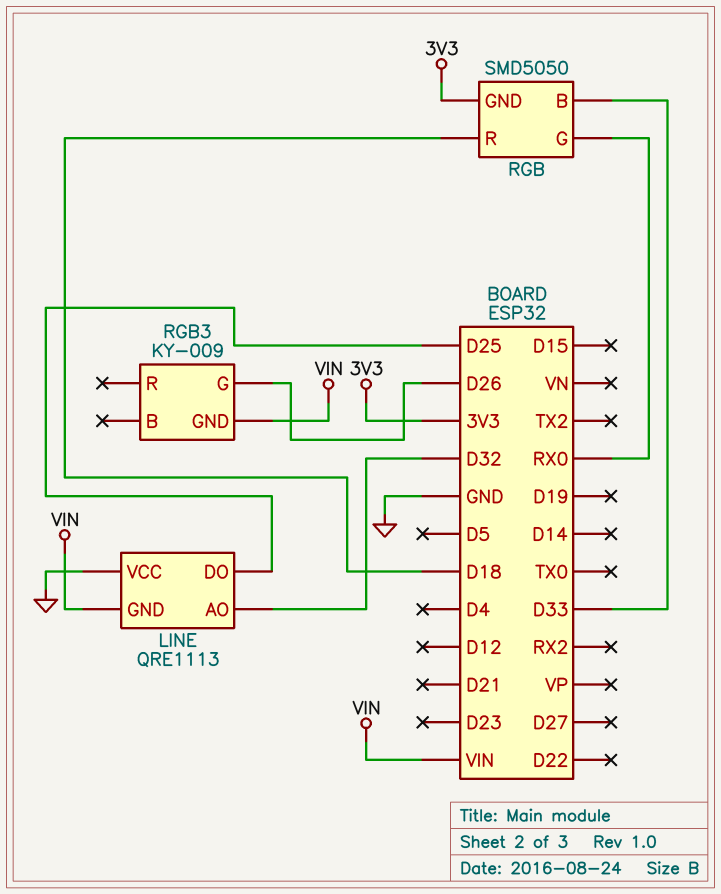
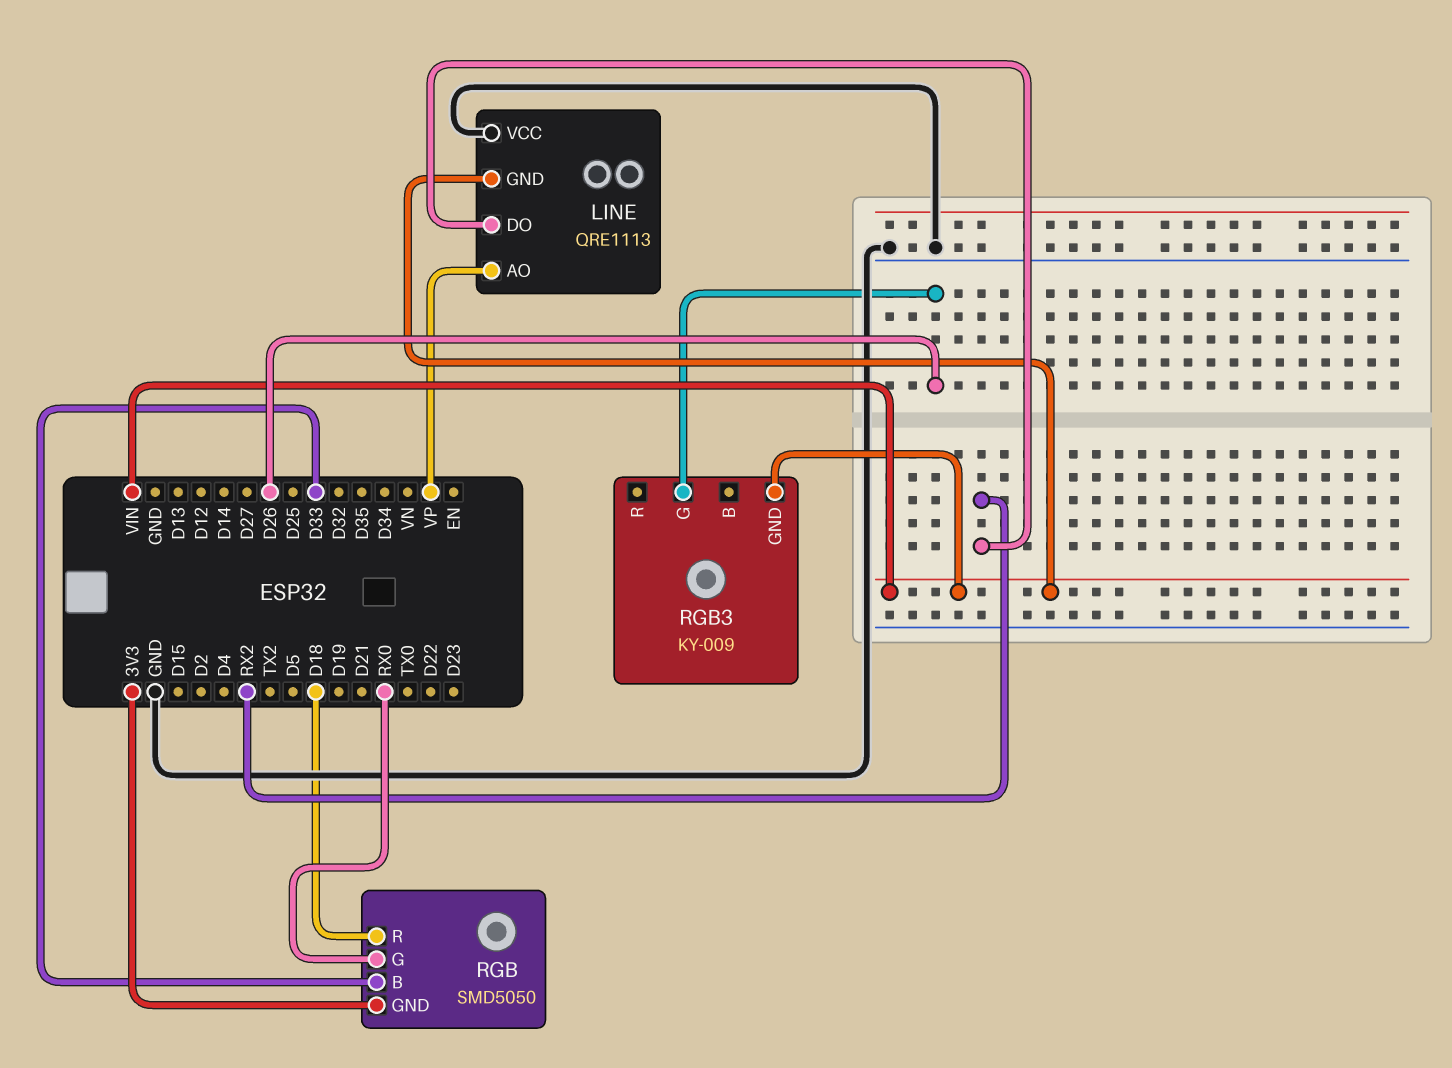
LINE pin AO: D32 -> VP
LINE pin DO: D25 -> RX2

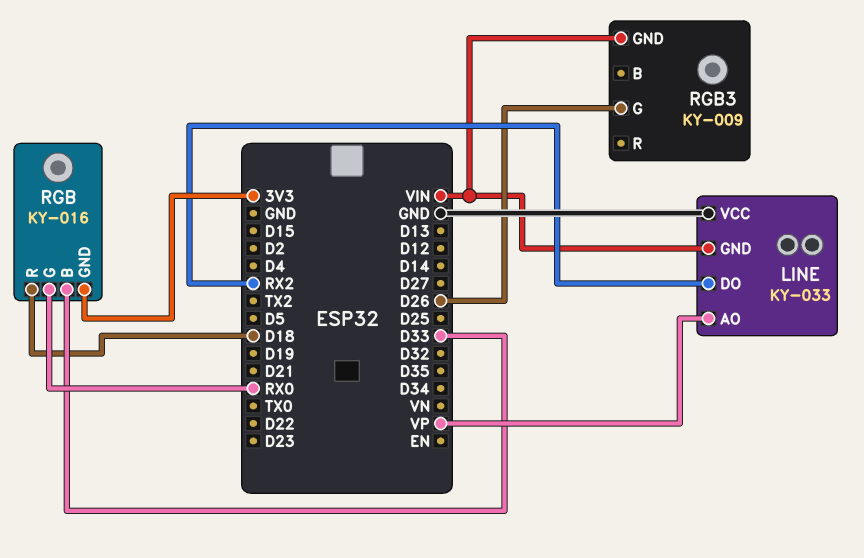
LINE: QRE1113 -> KY-033
RGB: SMD5050 -> KY-016

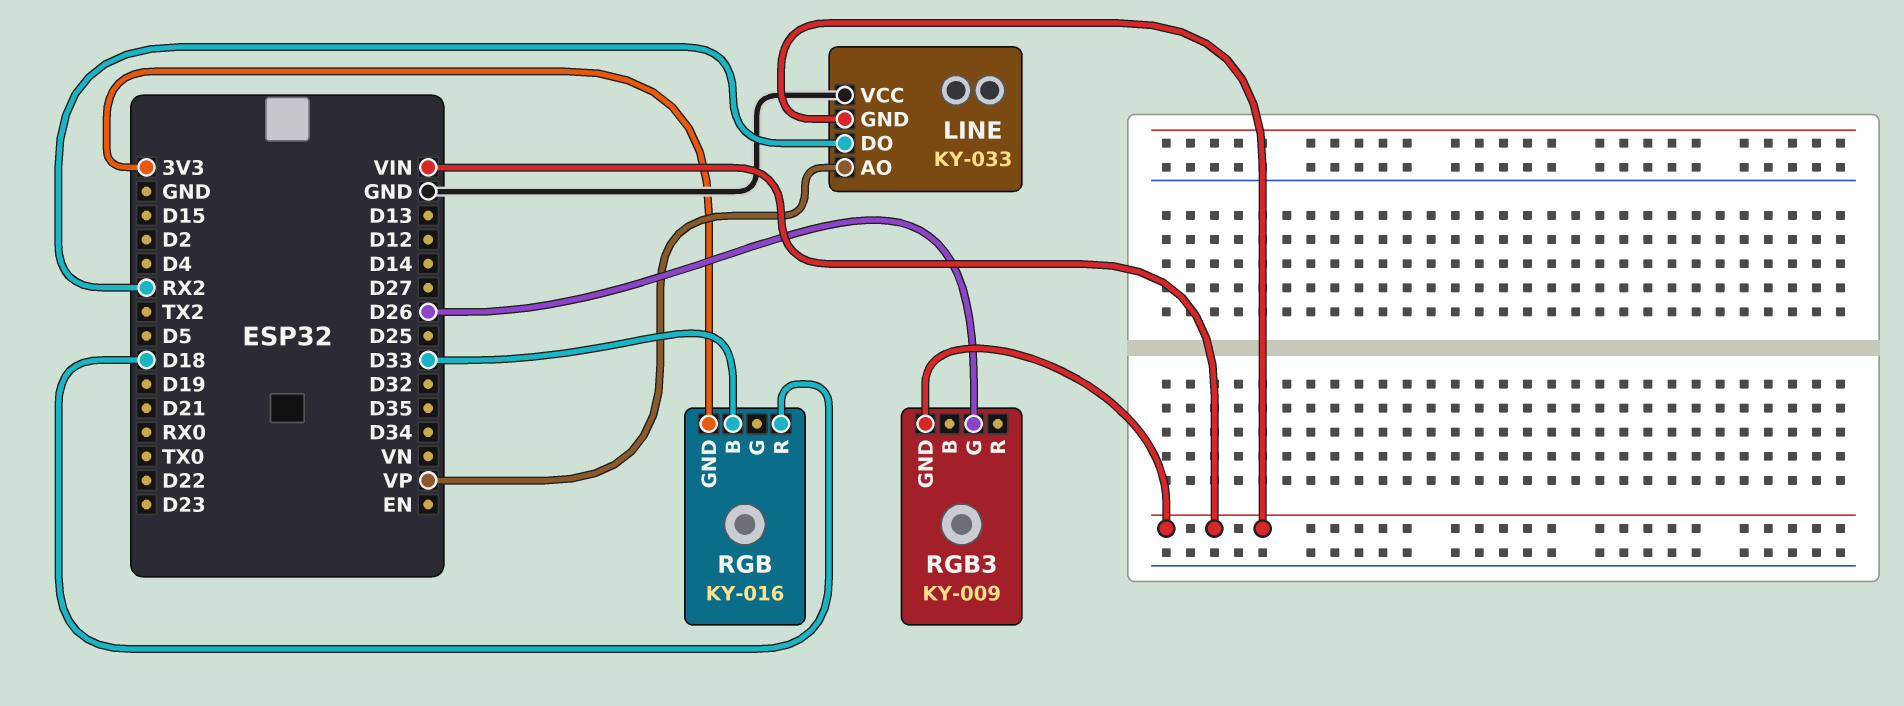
RGB pin G: RX0 -> none

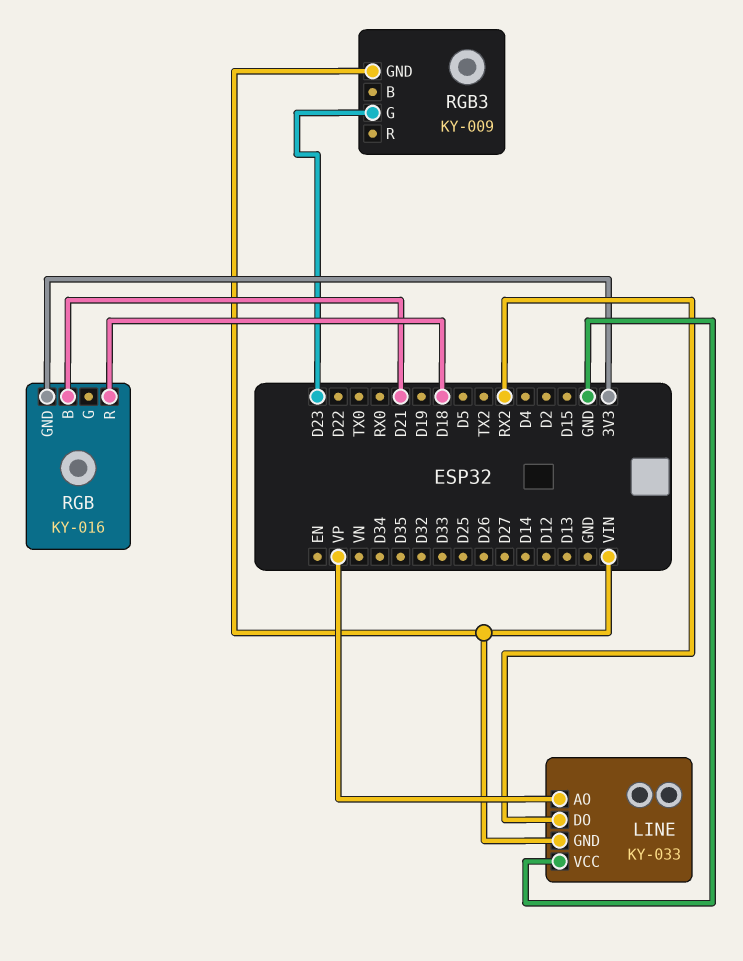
RGB pin B: D33 -> D21
RGB3 pin G: D26 -> D23

